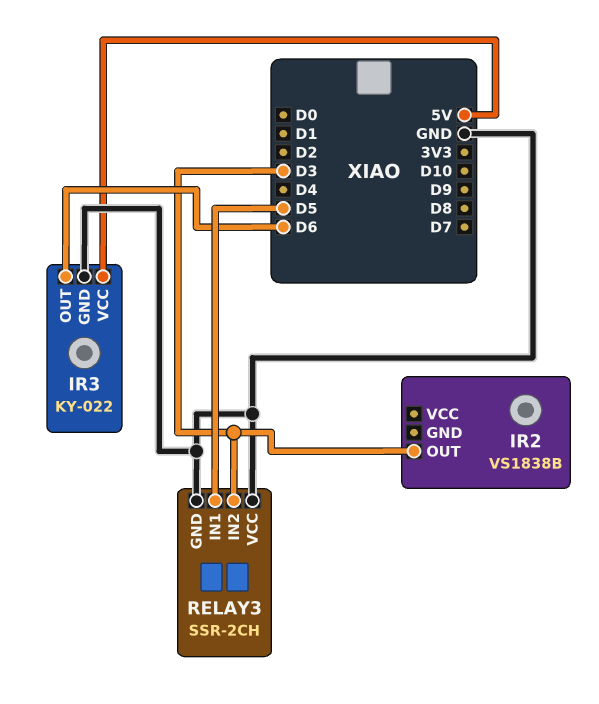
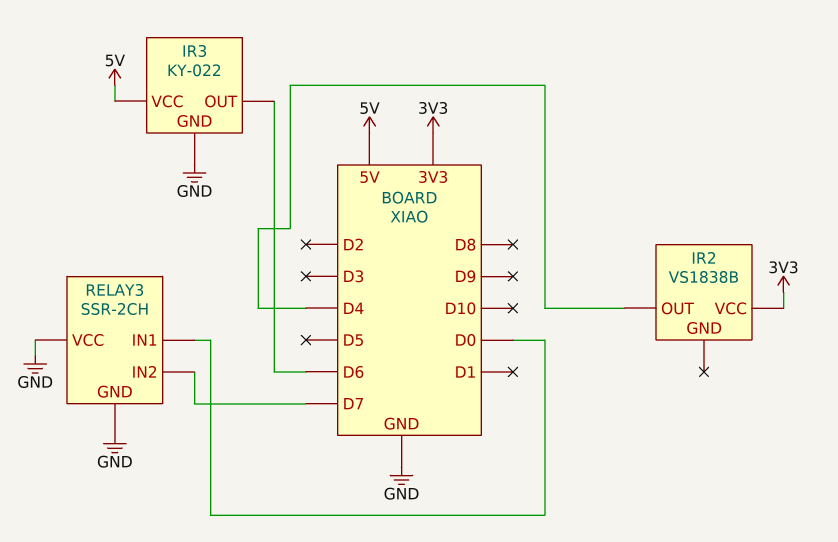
IR2 pin OUT: D3 -> D4
IR2 pin VCC: none -> 3V3
RELAY3 pin IN1: D5 -> D0
RELAY3 pin IN2: D3 -> D7

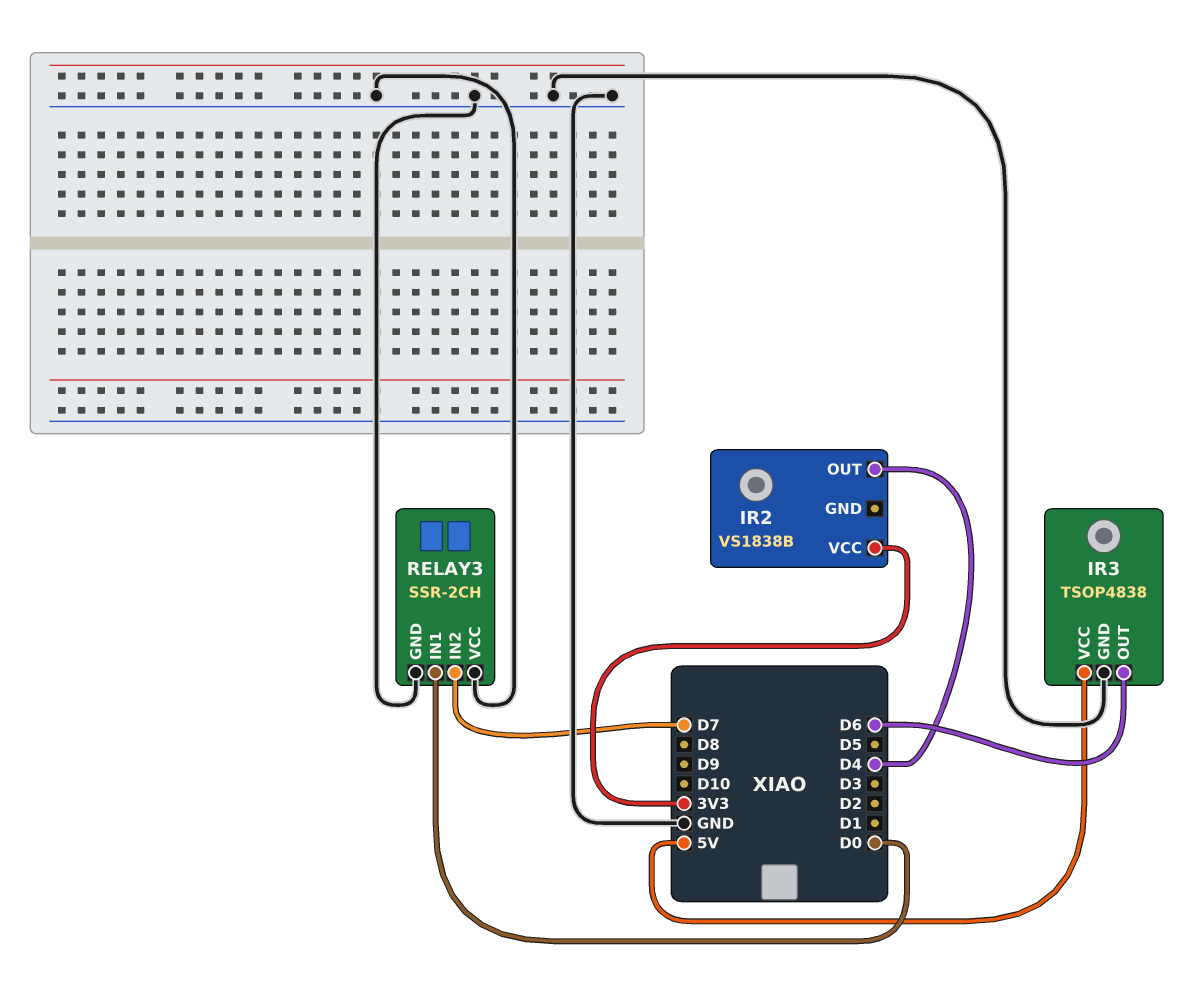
IR3: KY-022 -> TSOP4838

